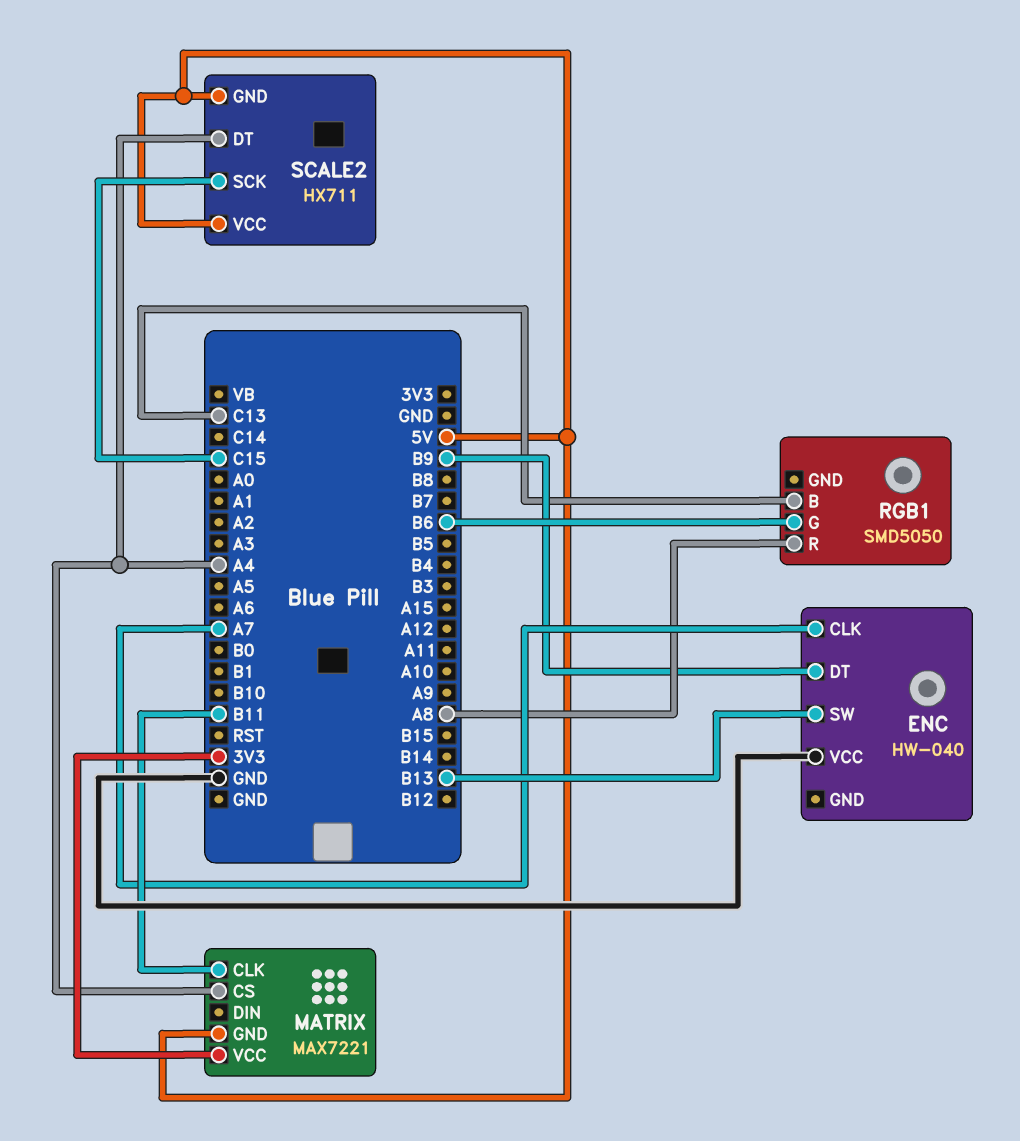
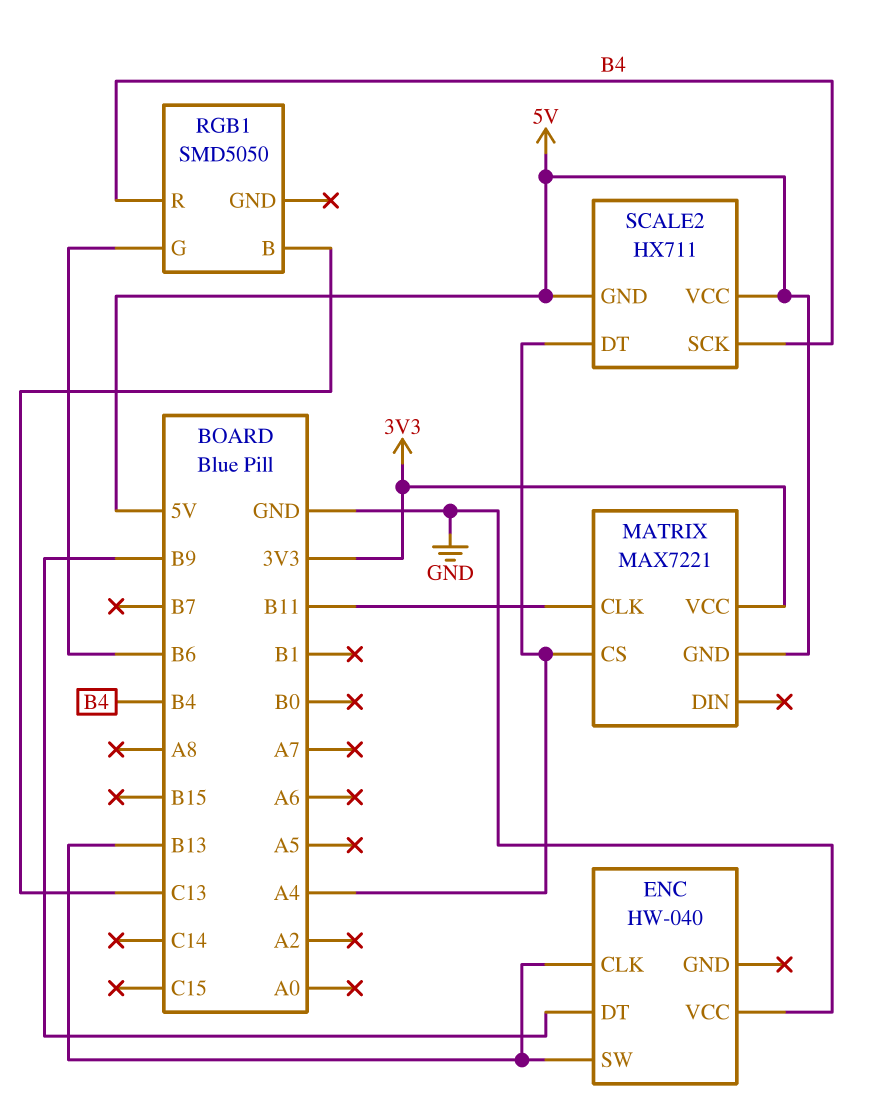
ENC pin CLK: A7 -> B13
RGB1 pin R: A8 -> B4
SCALE2 pin SCK: C15 -> B4

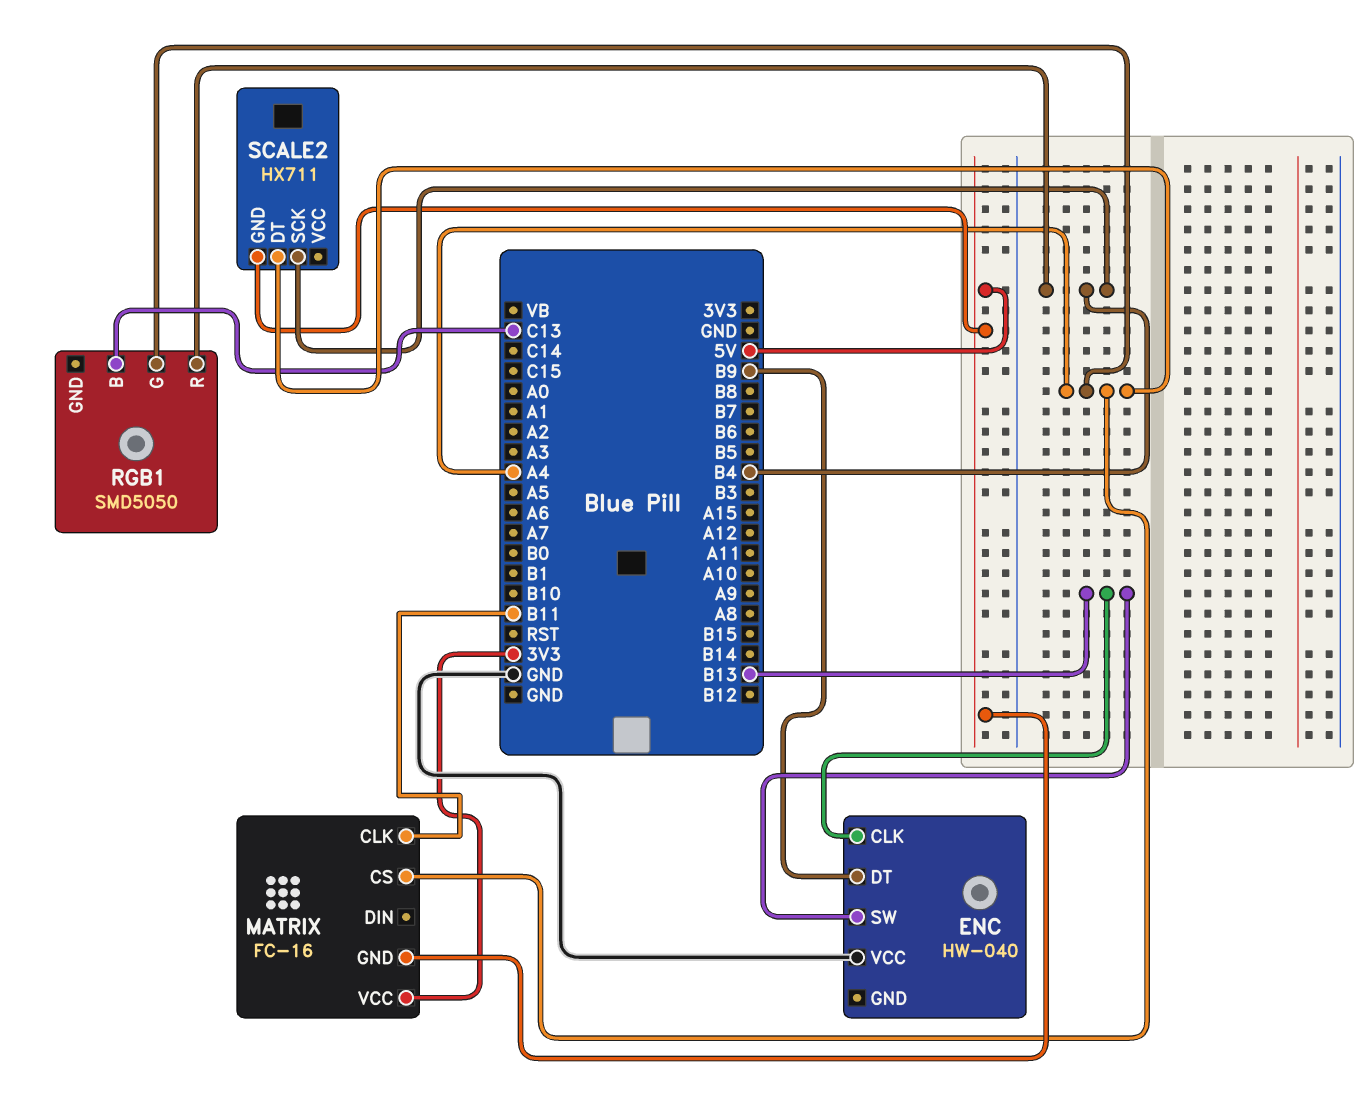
MATRIX: MAX7221 -> FC-16
RGB1 pin G: B6 -> A4
SCALE2 pin VCC: 5V -> none

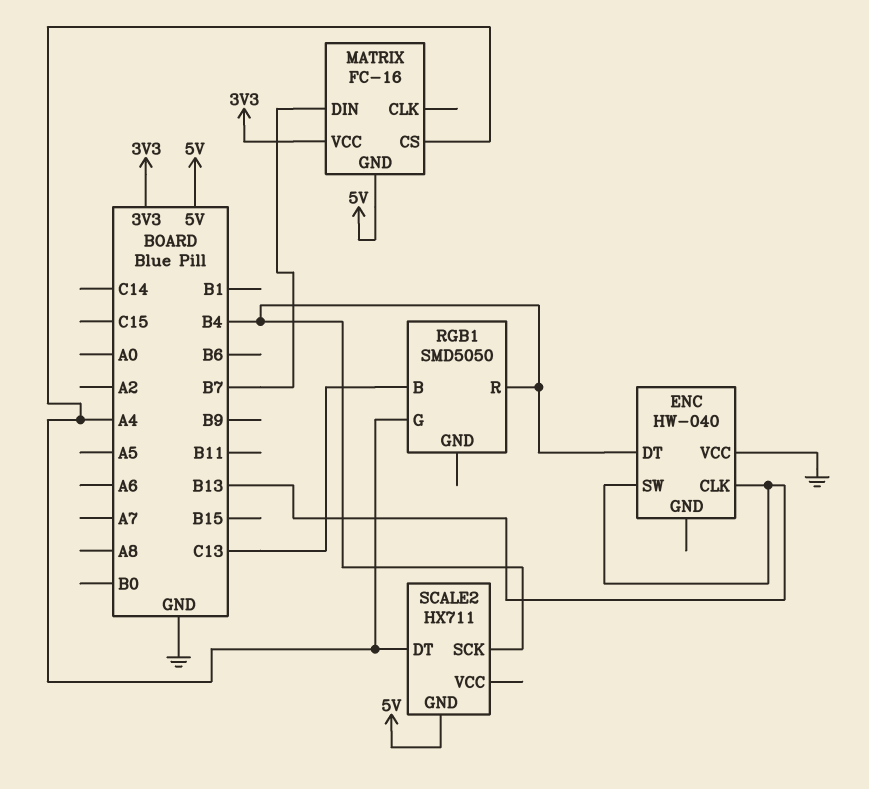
ENC pin DT: B9 -> B4
MATRIX pin CLK: B11 -> none
MATRIX pin DIN: none -> B7

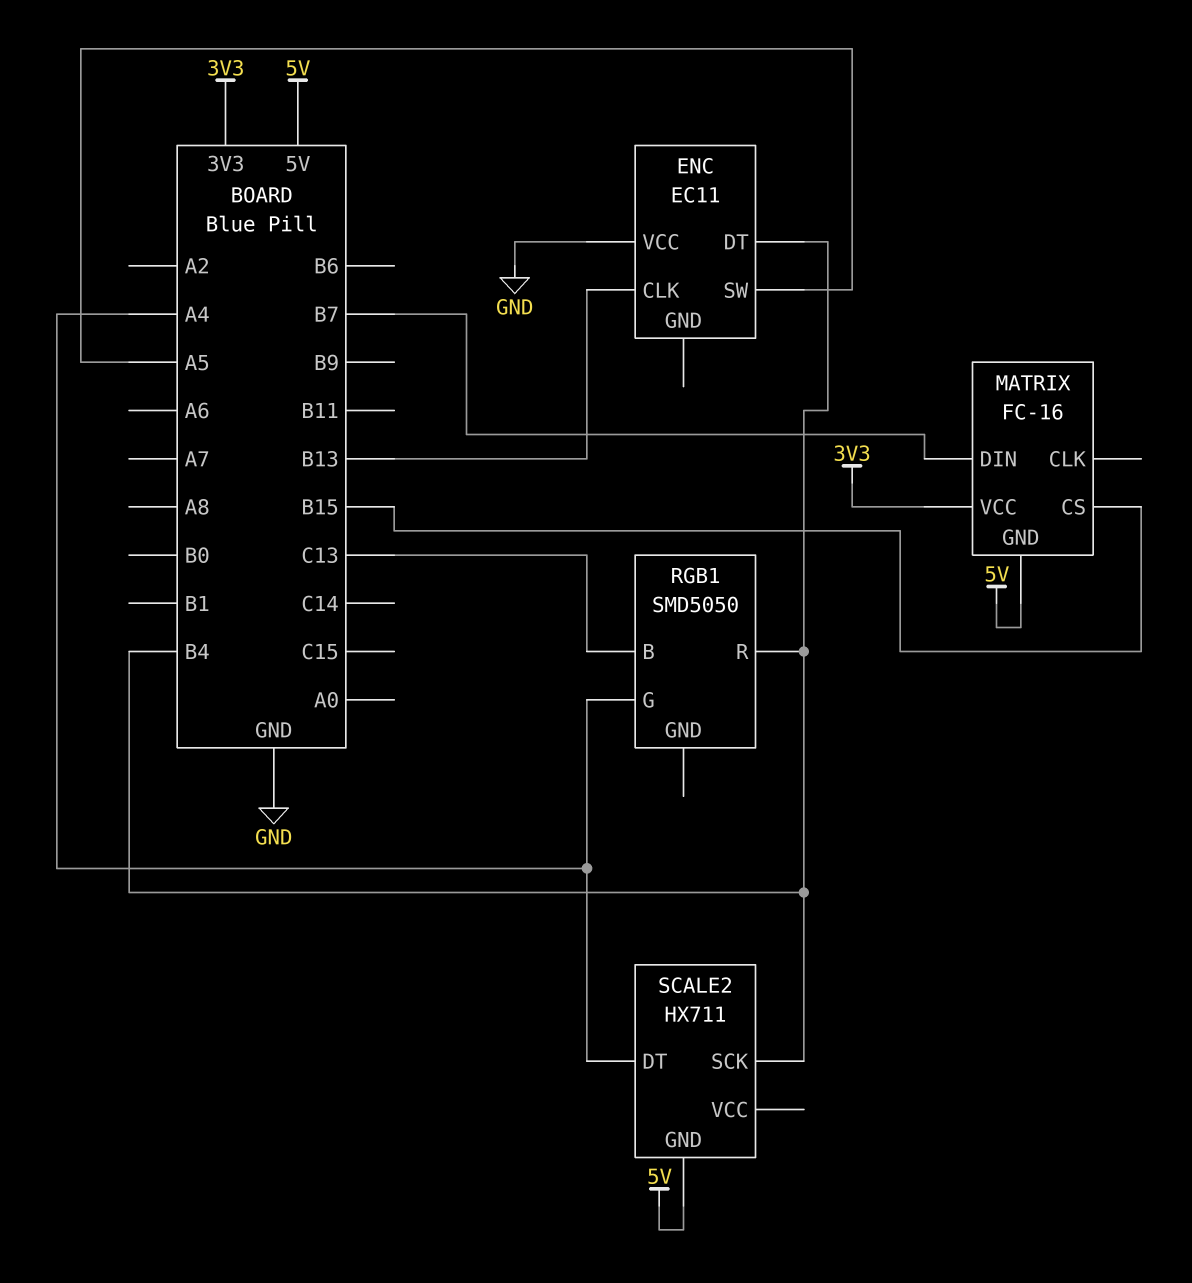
ENC: HW-040 -> EC11
ENC pin SW: B13 -> A5
MATRIX pin CS: A4 -> B15

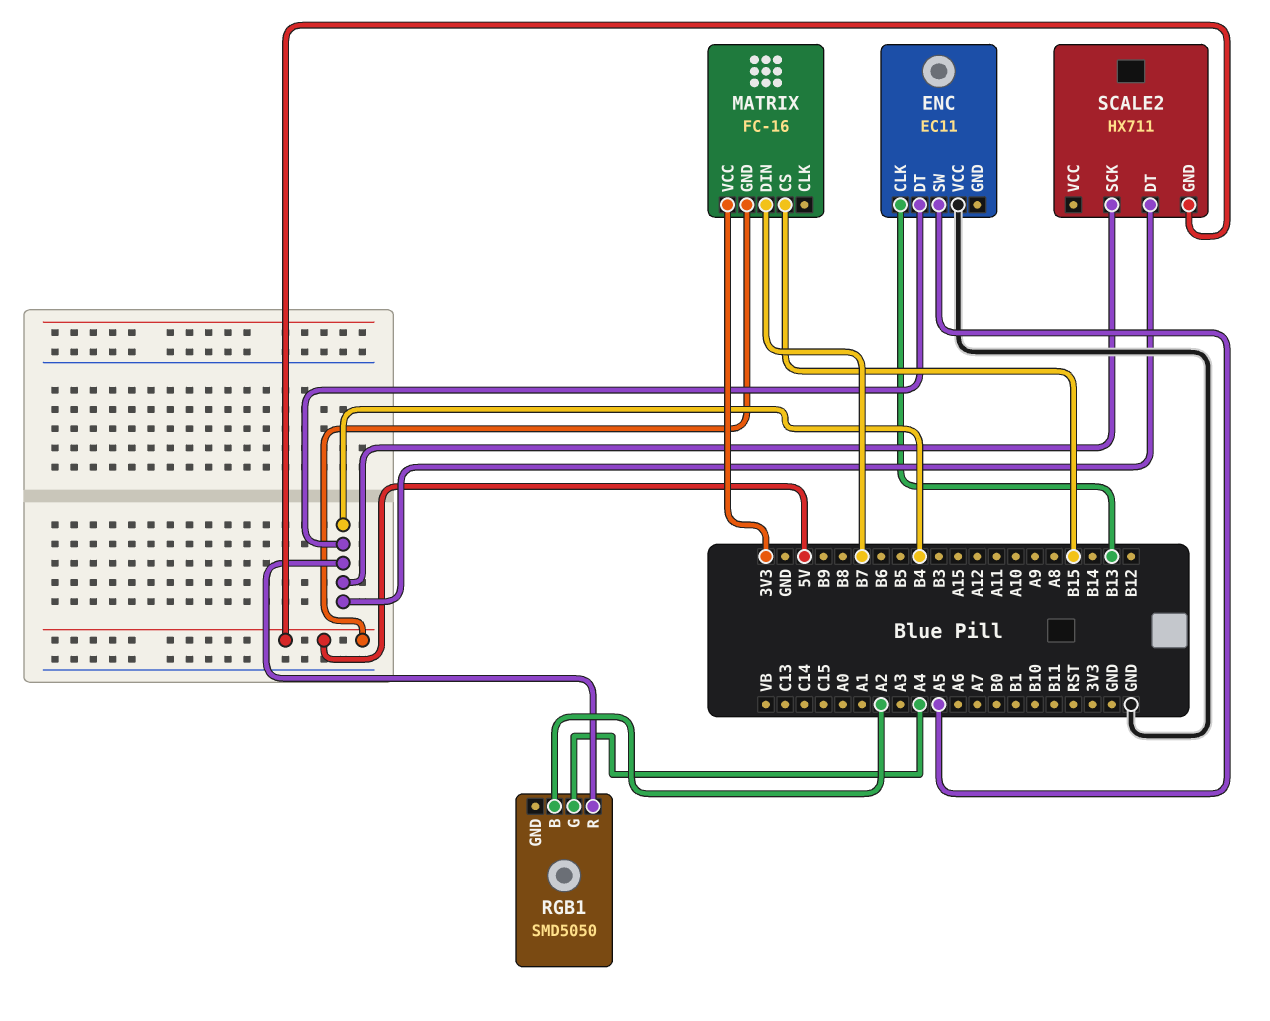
RGB1 pin B: C13 -> A2
SCALE2 pin DT: A4 -> B4

